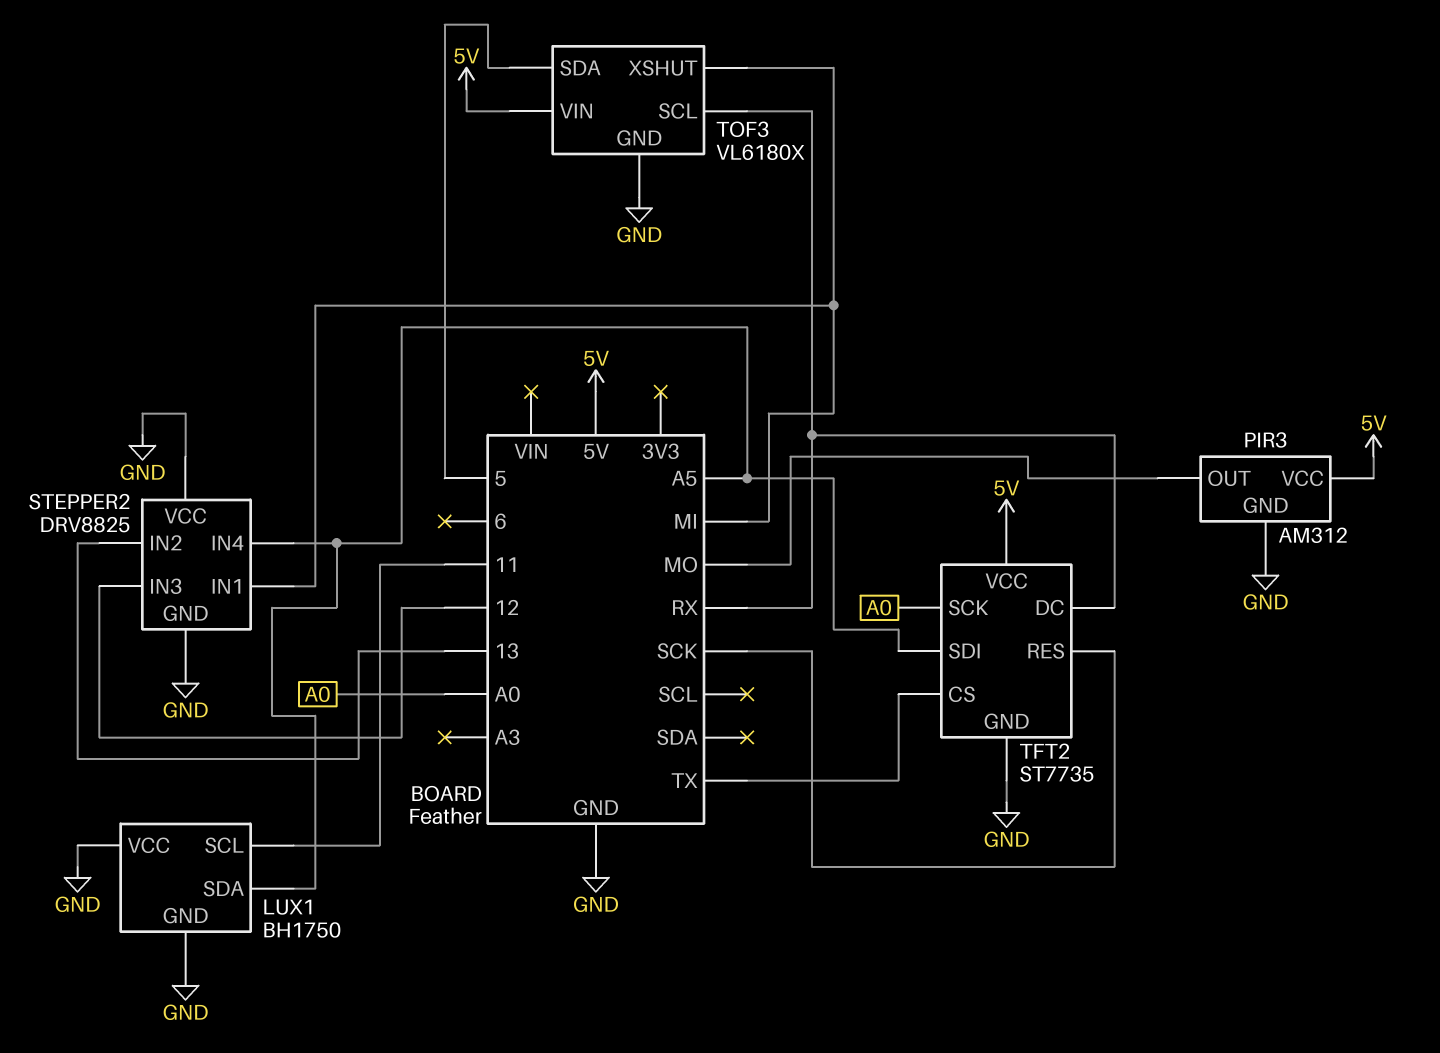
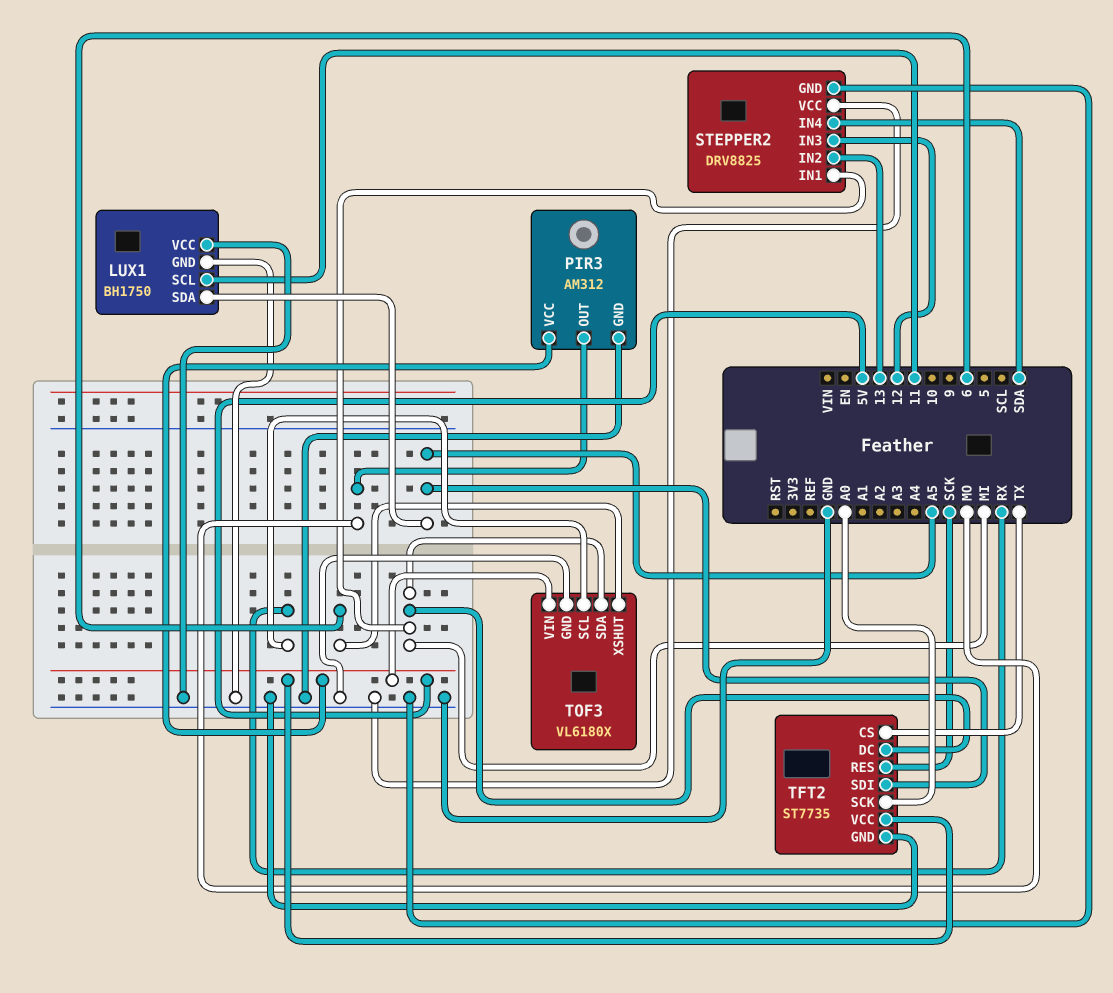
STEPPER2 pin IN4: A5 -> SDA
TFT2 pin DC: RX -> MI
TOF3 pin SDA: 5 -> MI
TOF3 pin XSHUT: MI -> 6

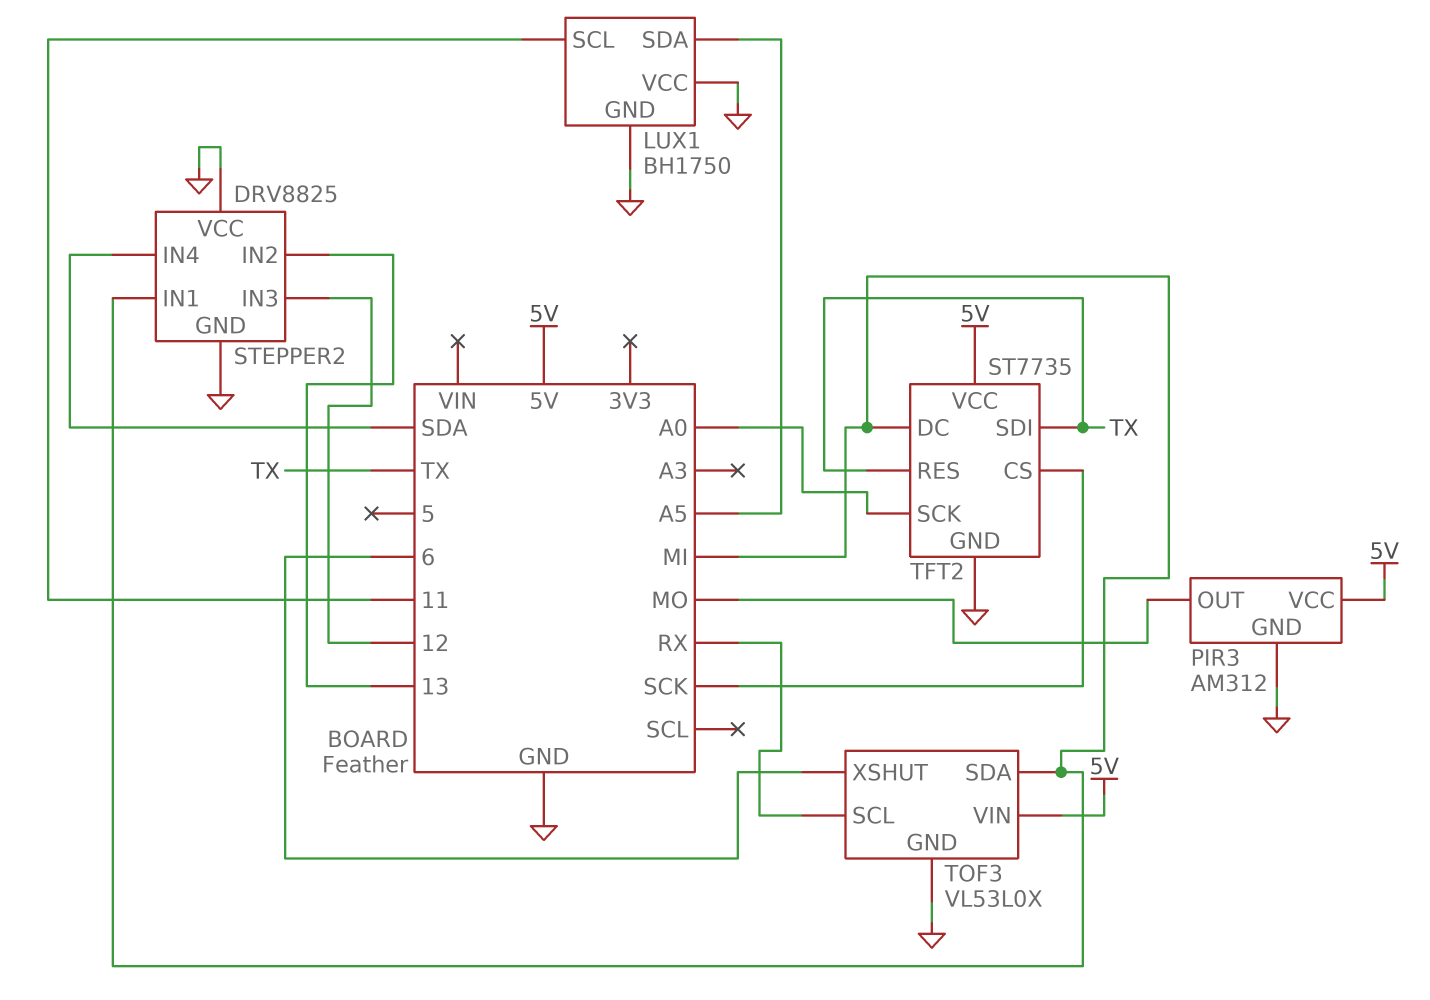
TFT2 pin CS: TX -> SCK
TFT2 pin RES: SCK -> TX
TFT2 pin SDI: A5 -> TX
TOF3: VL6180X -> VL53L0X

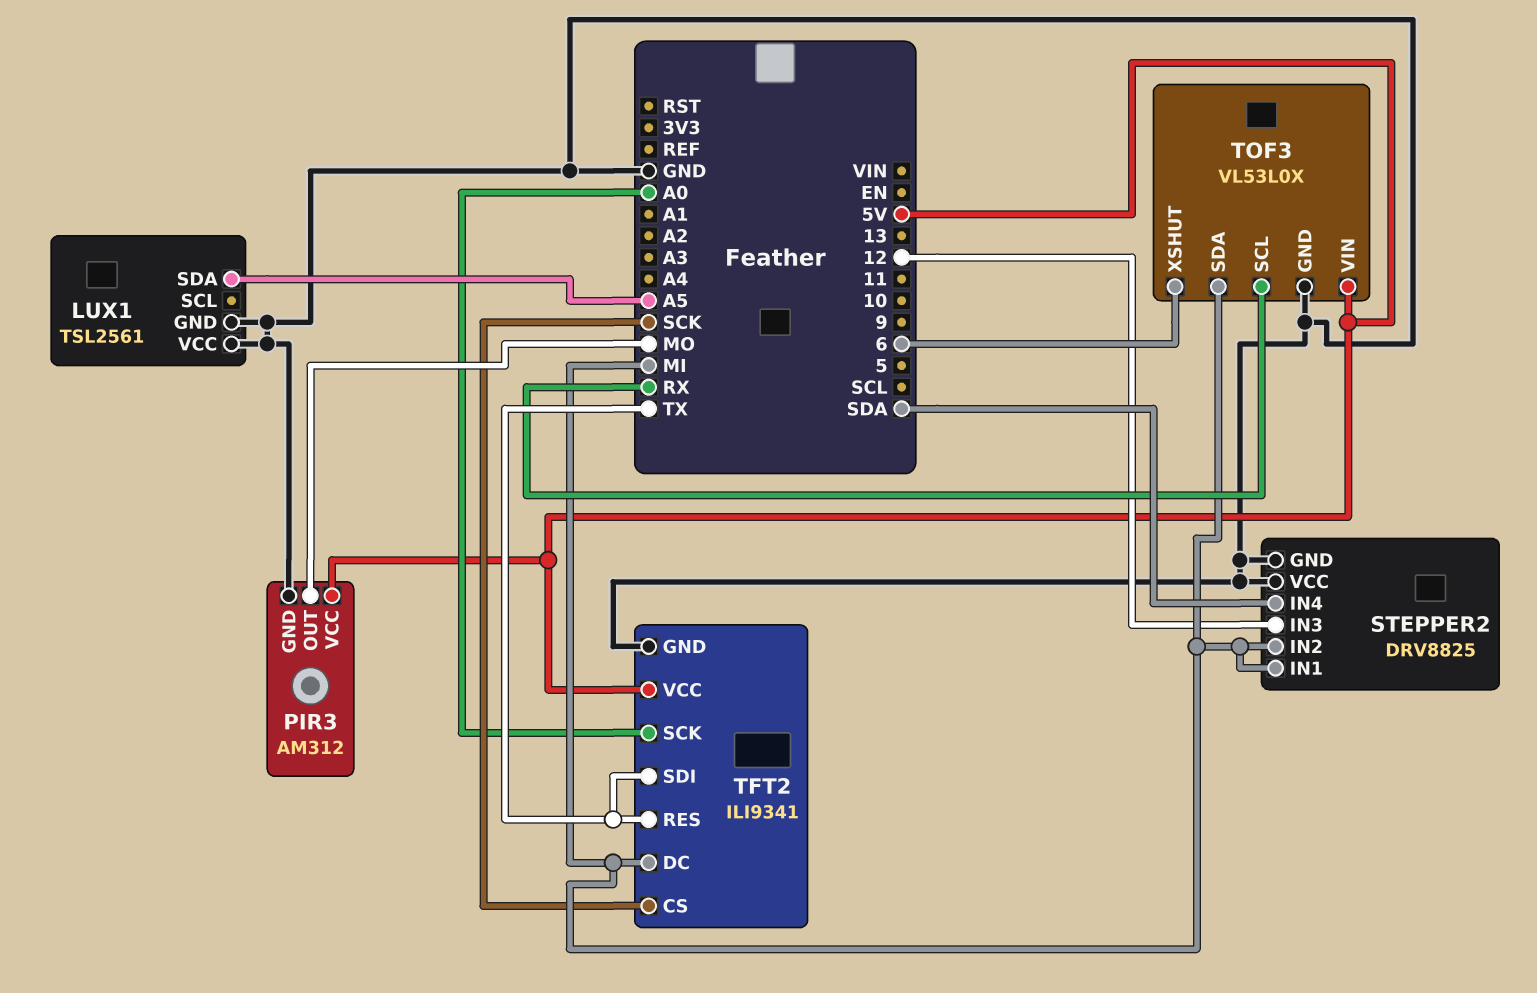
LUX1: BH1750 -> TSL2561
LUX1 pin SCL: 11 -> none
STEPPER2 pin IN2: 13 -> MI
TFT2: ST7735 -> ILI9341

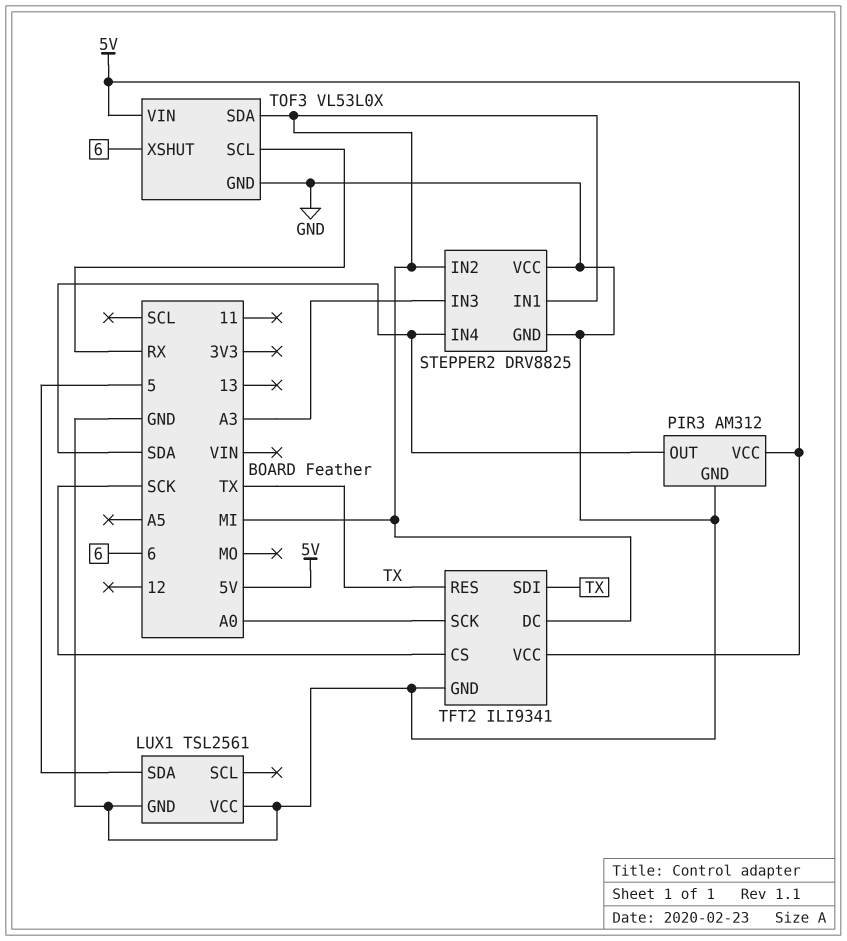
LUX1 pin SDA: A5 -> 5
PIR3 pin OUT: MO -> SDA
STEPPER2 pin IN3: 12 -> A3

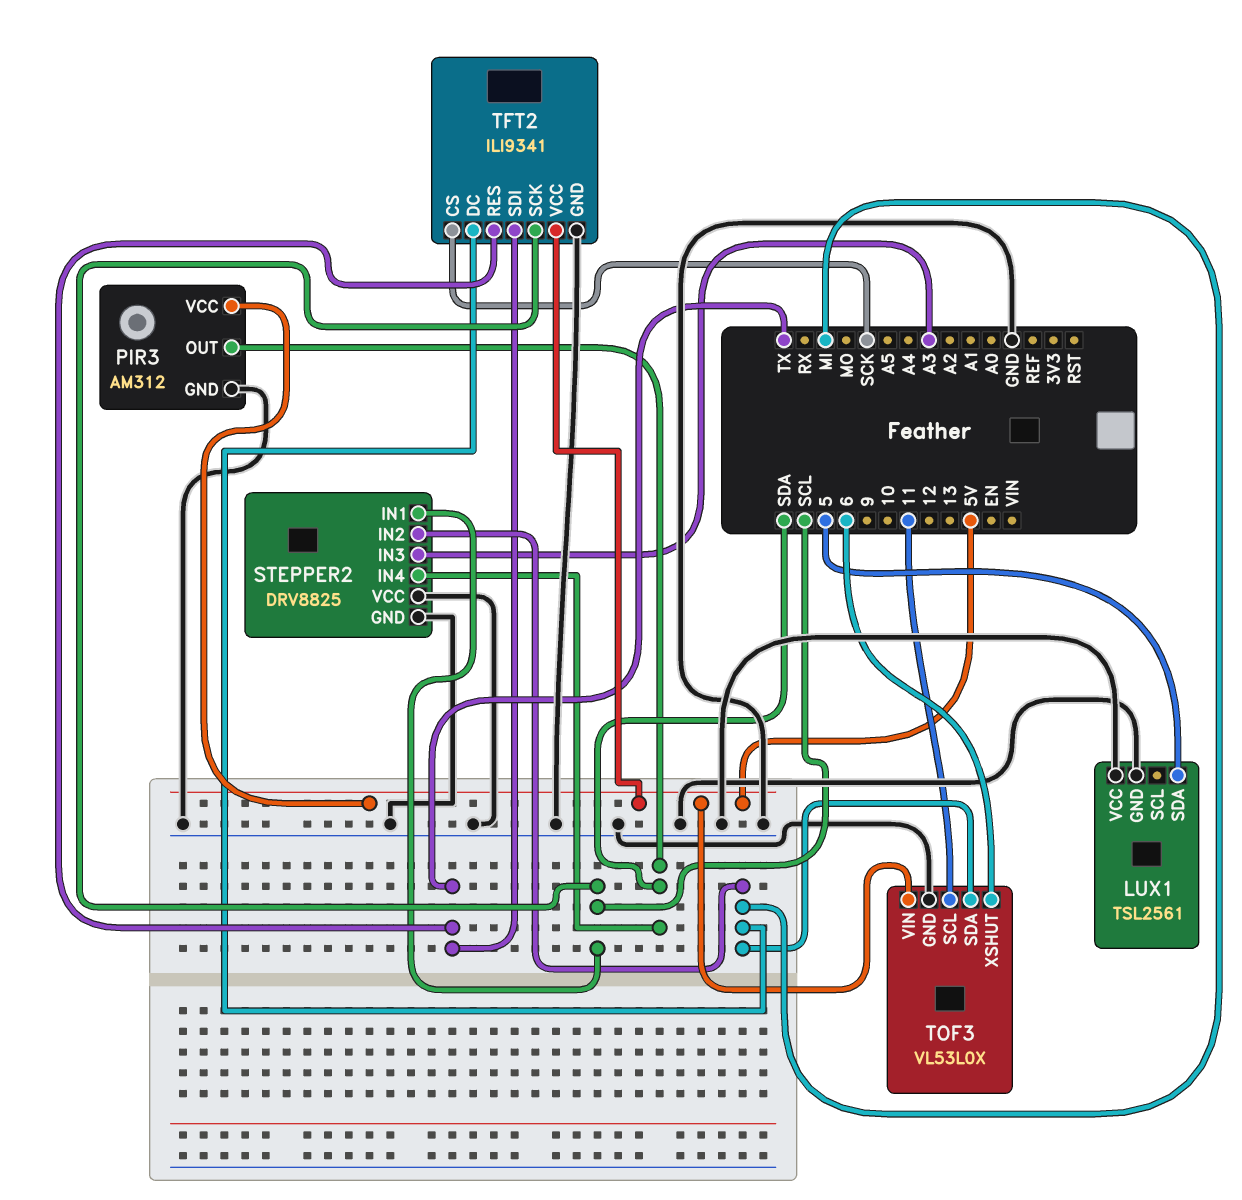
STEPPER2 pin IN1: MI -> SCL
TFT2 pin SCK: A0 -> SCL
TOF3 pin SCL: RX -> 11

